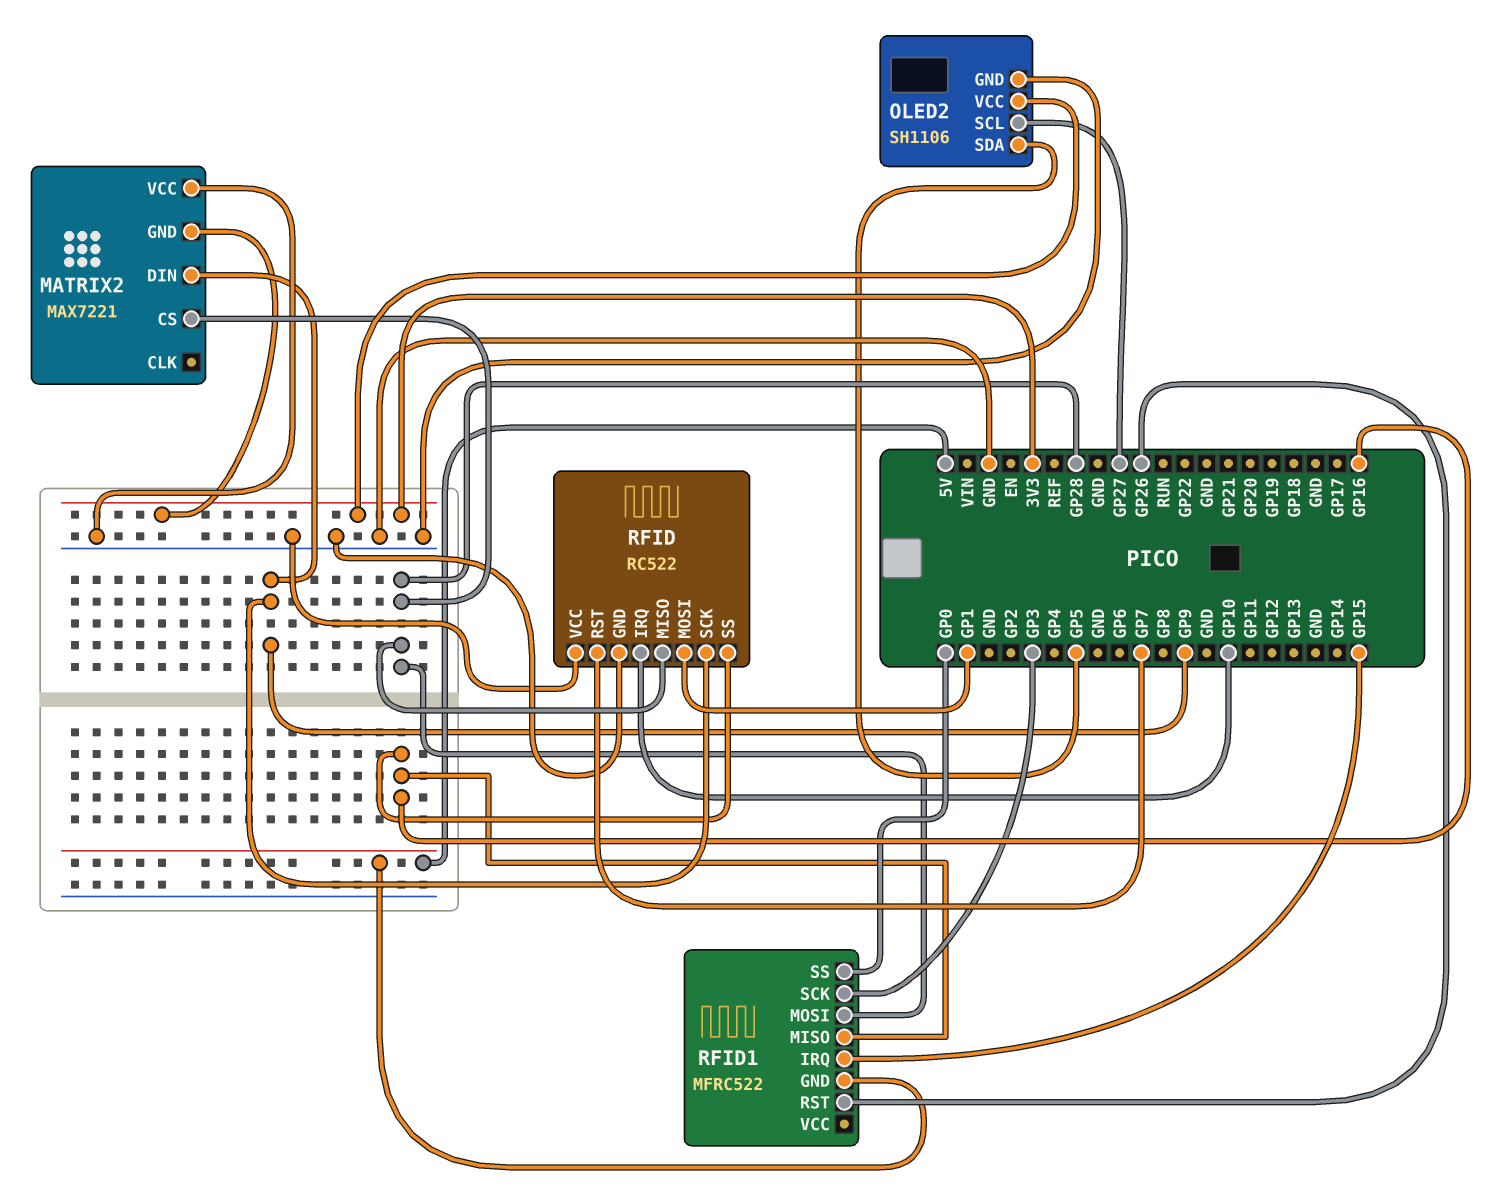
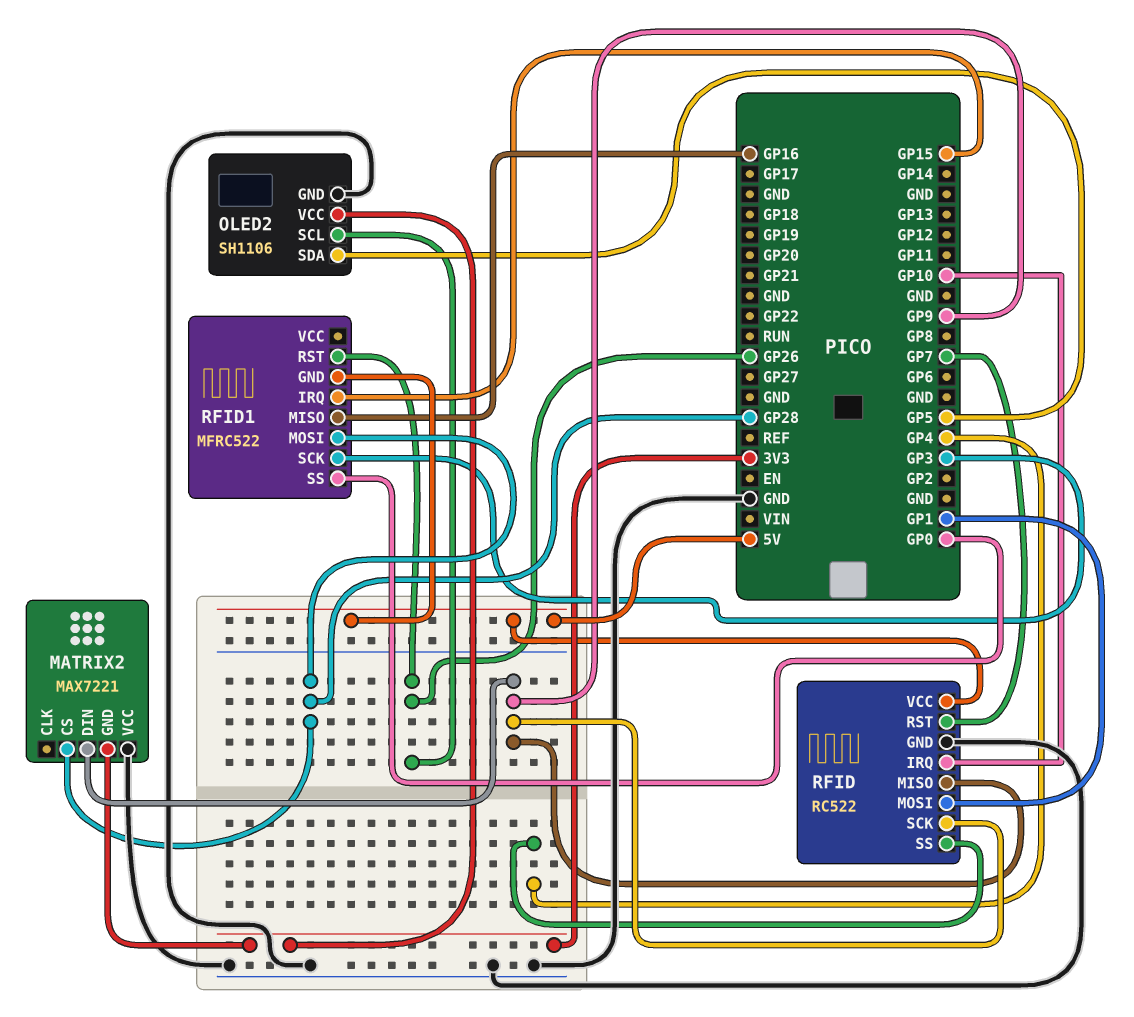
OLED2 pin SCL: GP27 -> GP26
RFID pin MISO: GP28 -> GP9
RFID pin SS: GP16 -> GP4
RFID pin VCC: GND -> 5V

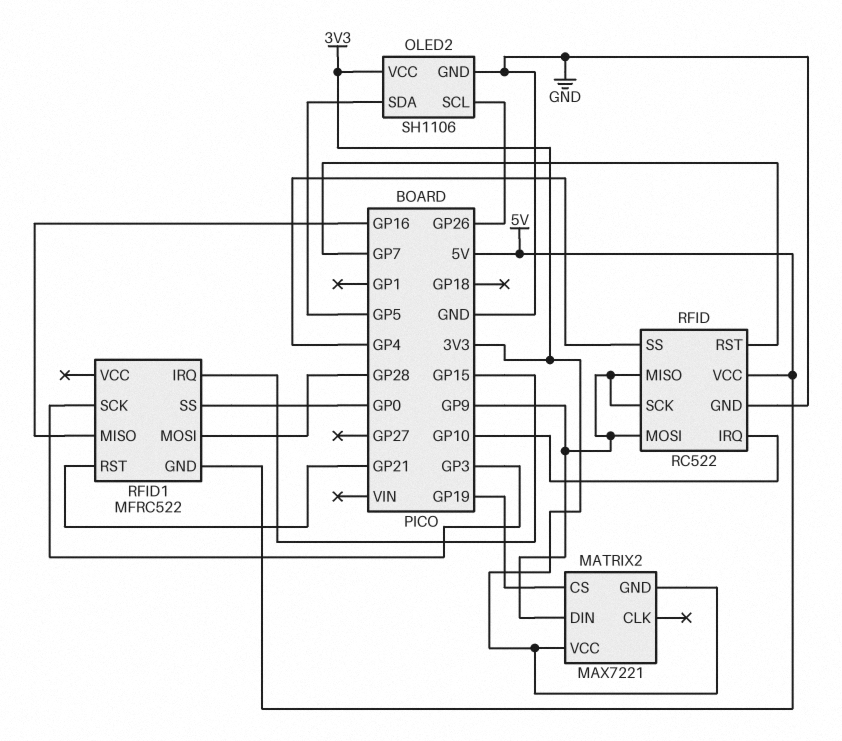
MATRIX2 pin CS: GP28 -> GP19
MATRIX2 pin VCC: GND -> 3V3
RFID pin MOSI: GP1 -> GP9
RFID1 pin RST: GP26 -> GP21

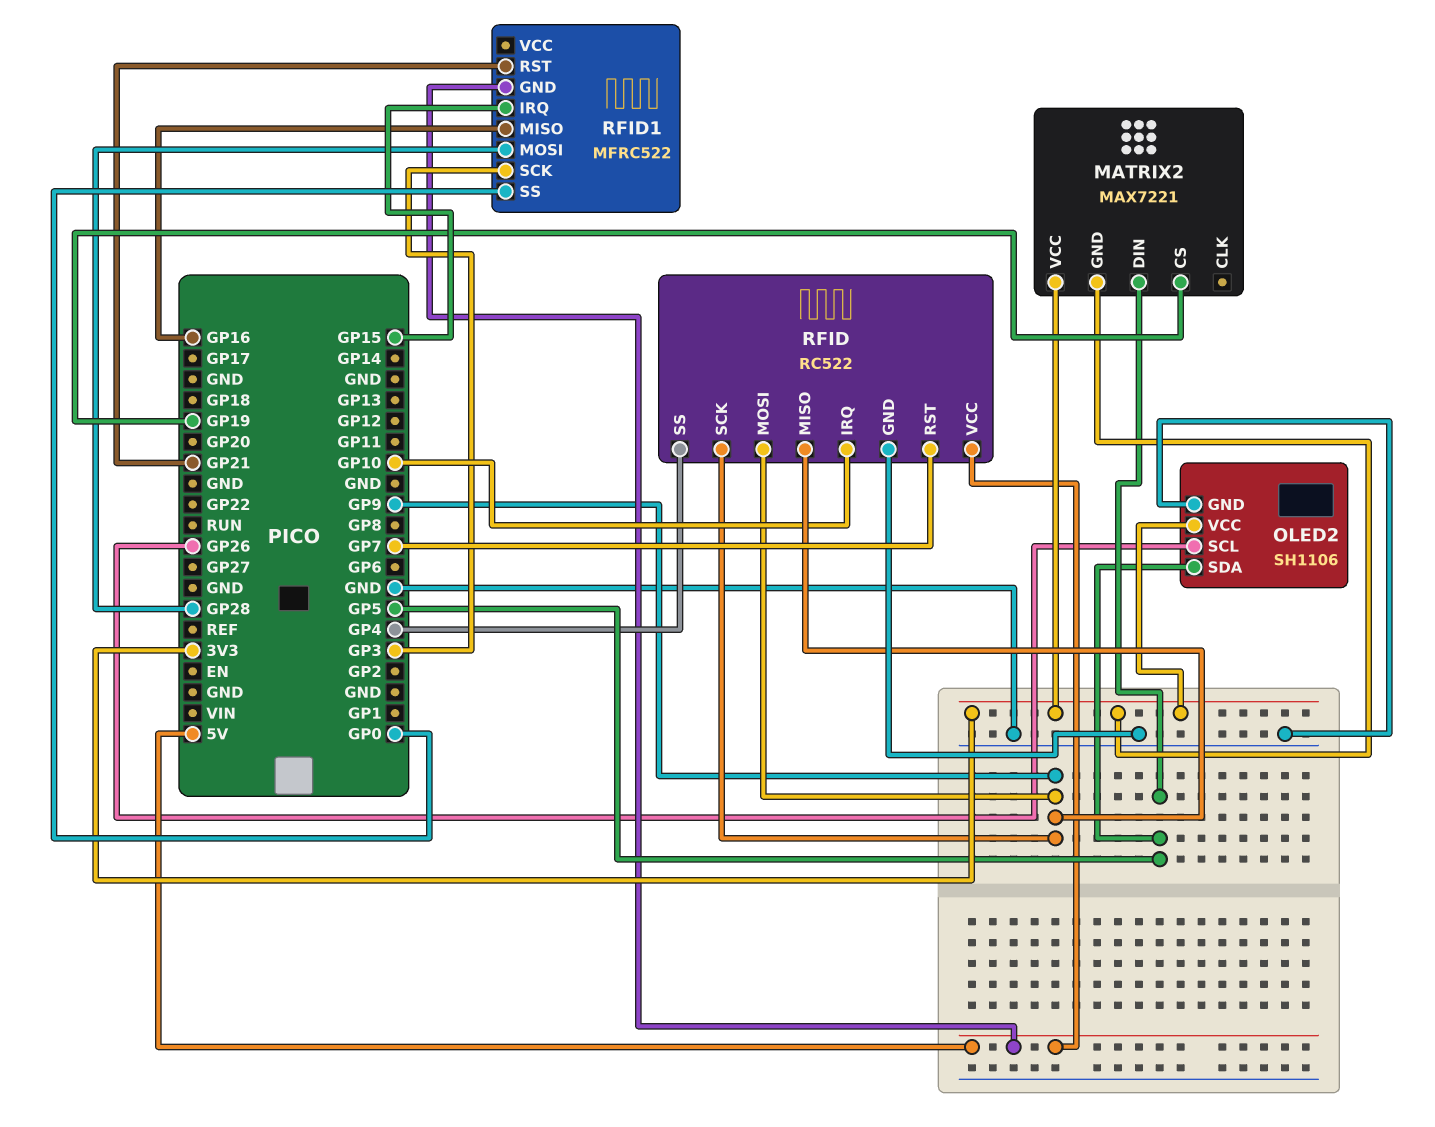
MATRIX2 pin DIN: GP9 -> GP5

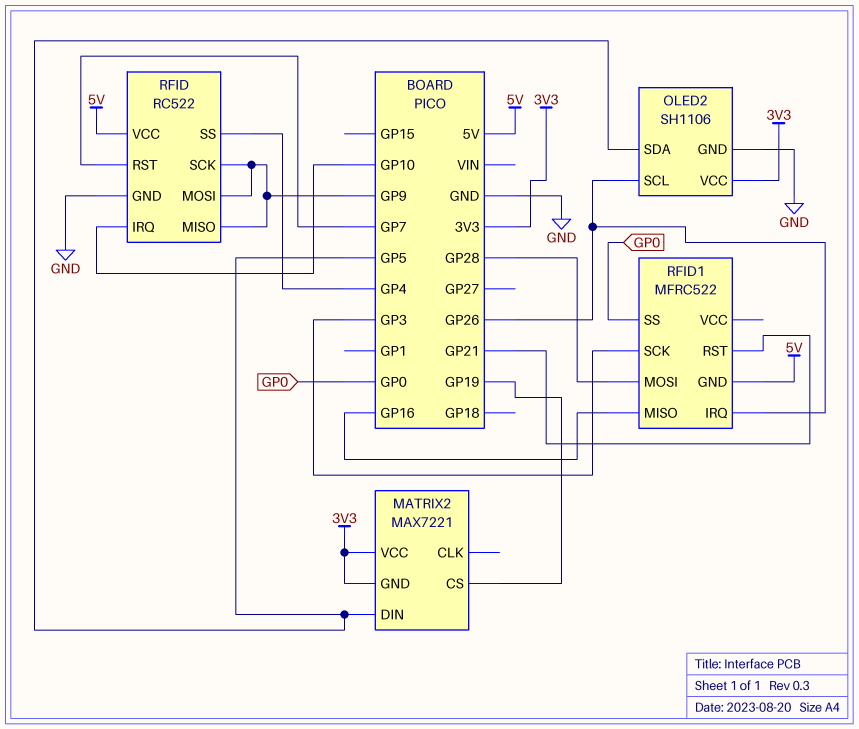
RFID1 pin IRQ: GP15 -> GP26

